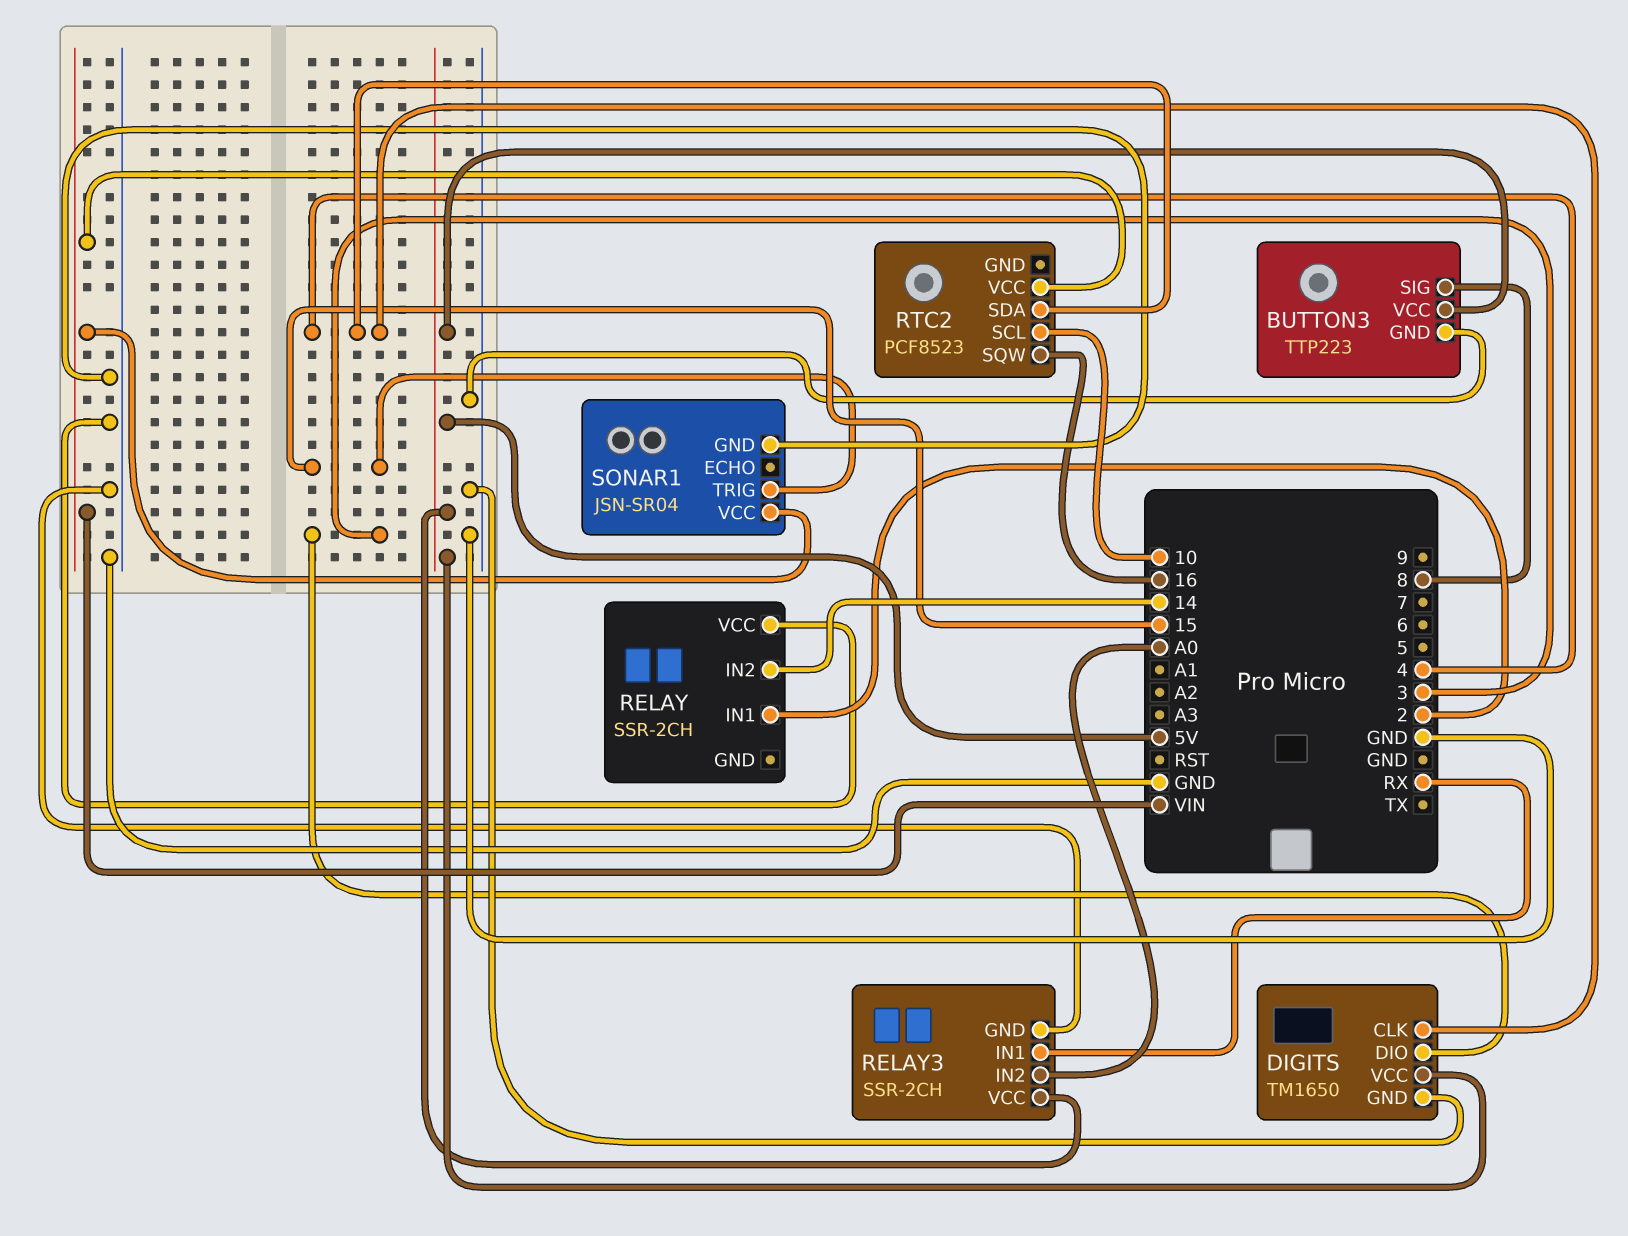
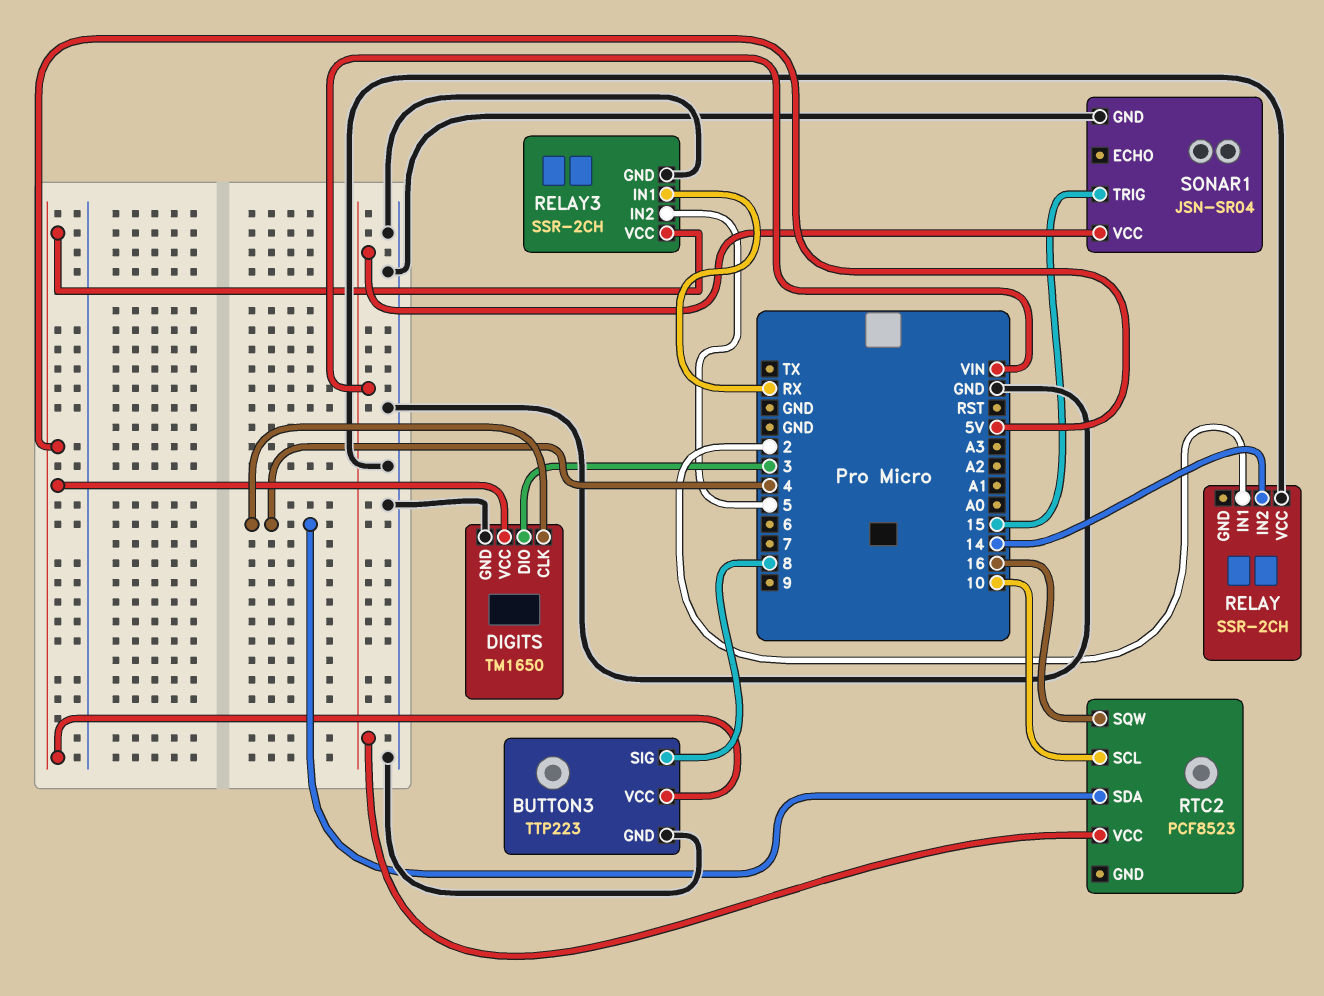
RELAY3 pin IN2: A0 -> 5

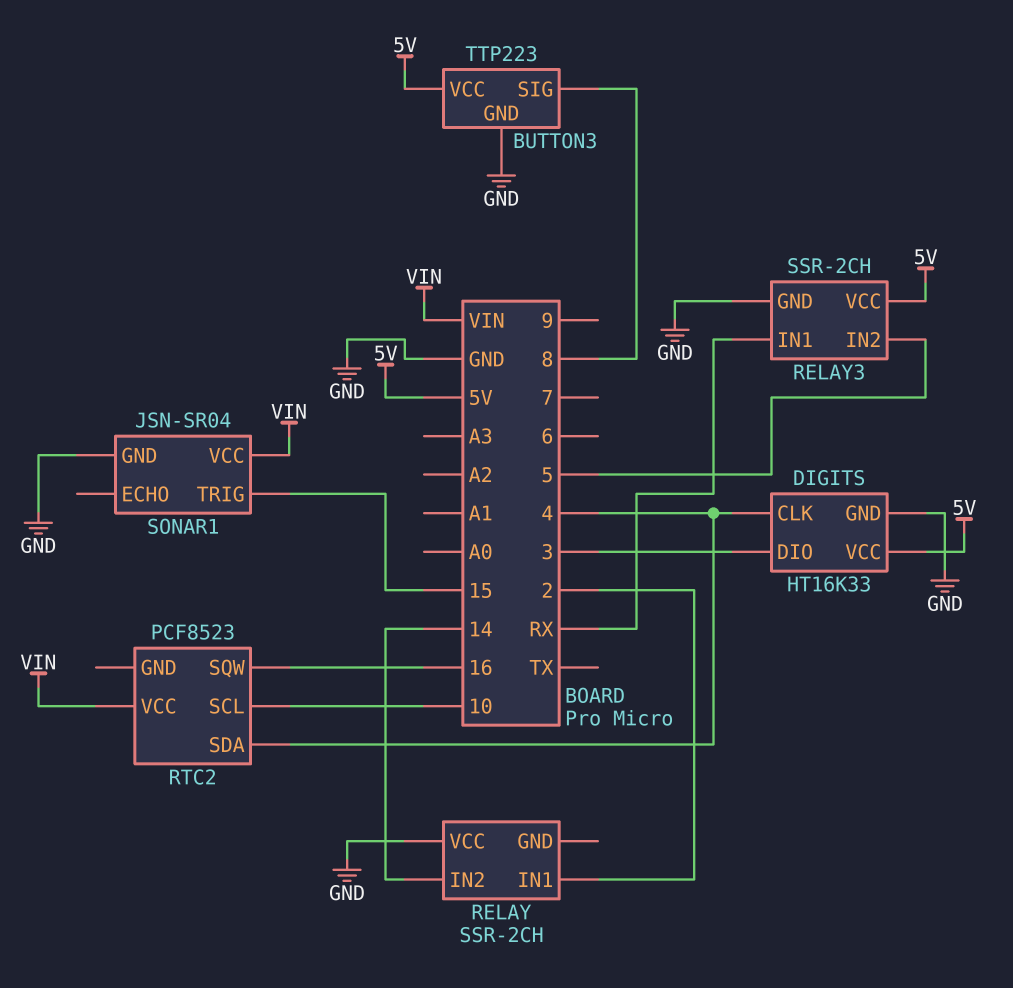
DIGITS: TM1650 -> HT16K33

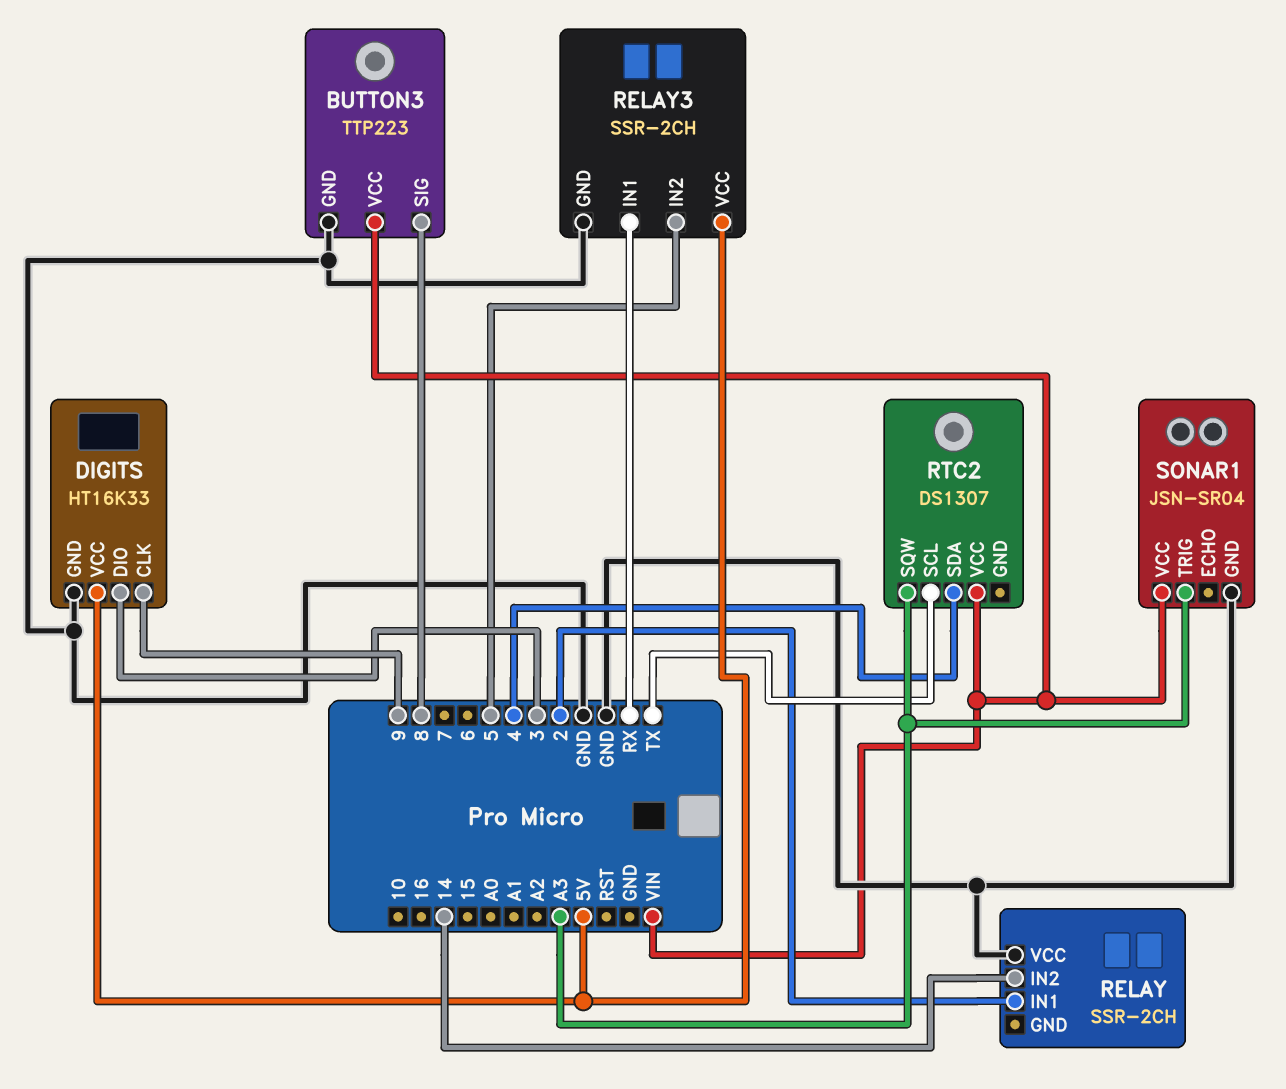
BUTTON3 pin VCC: 5V -> VIN
DIGITS pin CLK: 4 -> 9
RTC2: PCF8523 -> DS1307
RTC2 pin SCL: 10 -> TX
RTC2 pin SQW: 16 -> A3
SONAR1 pin TRIG: 15 -> A3

